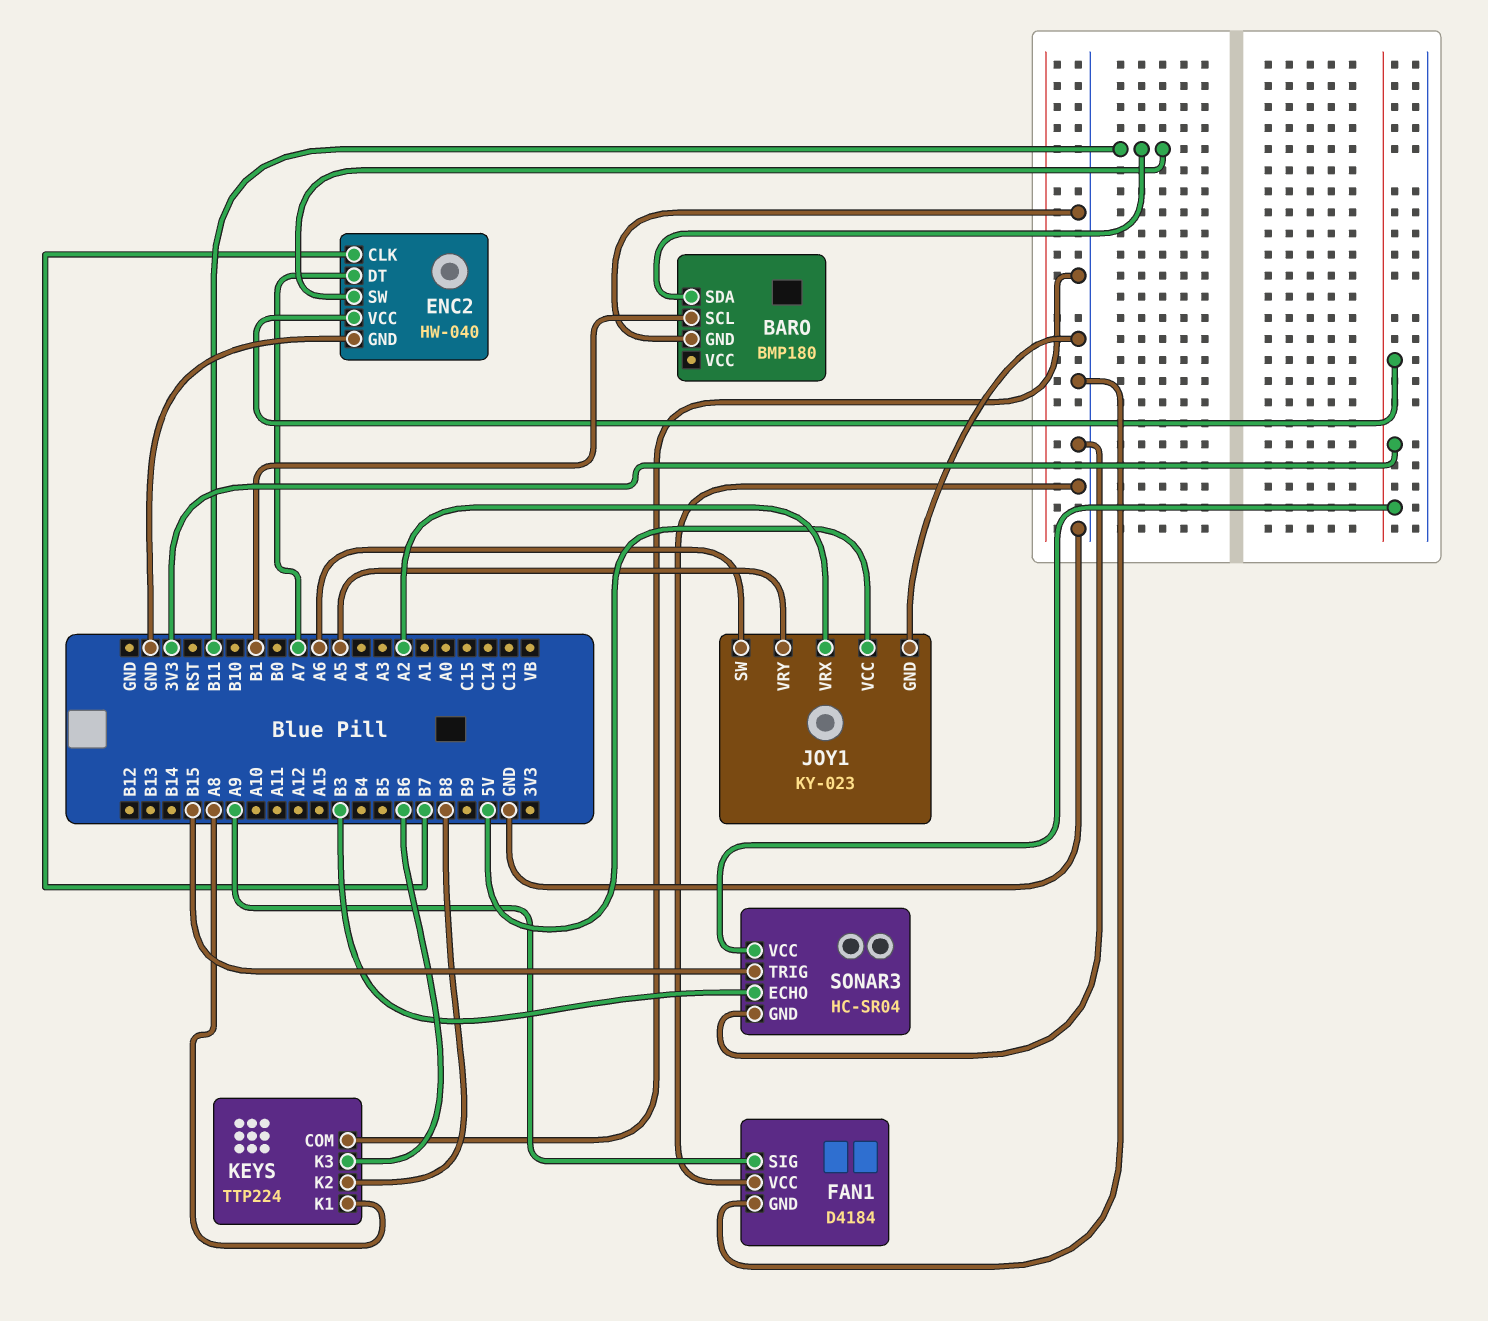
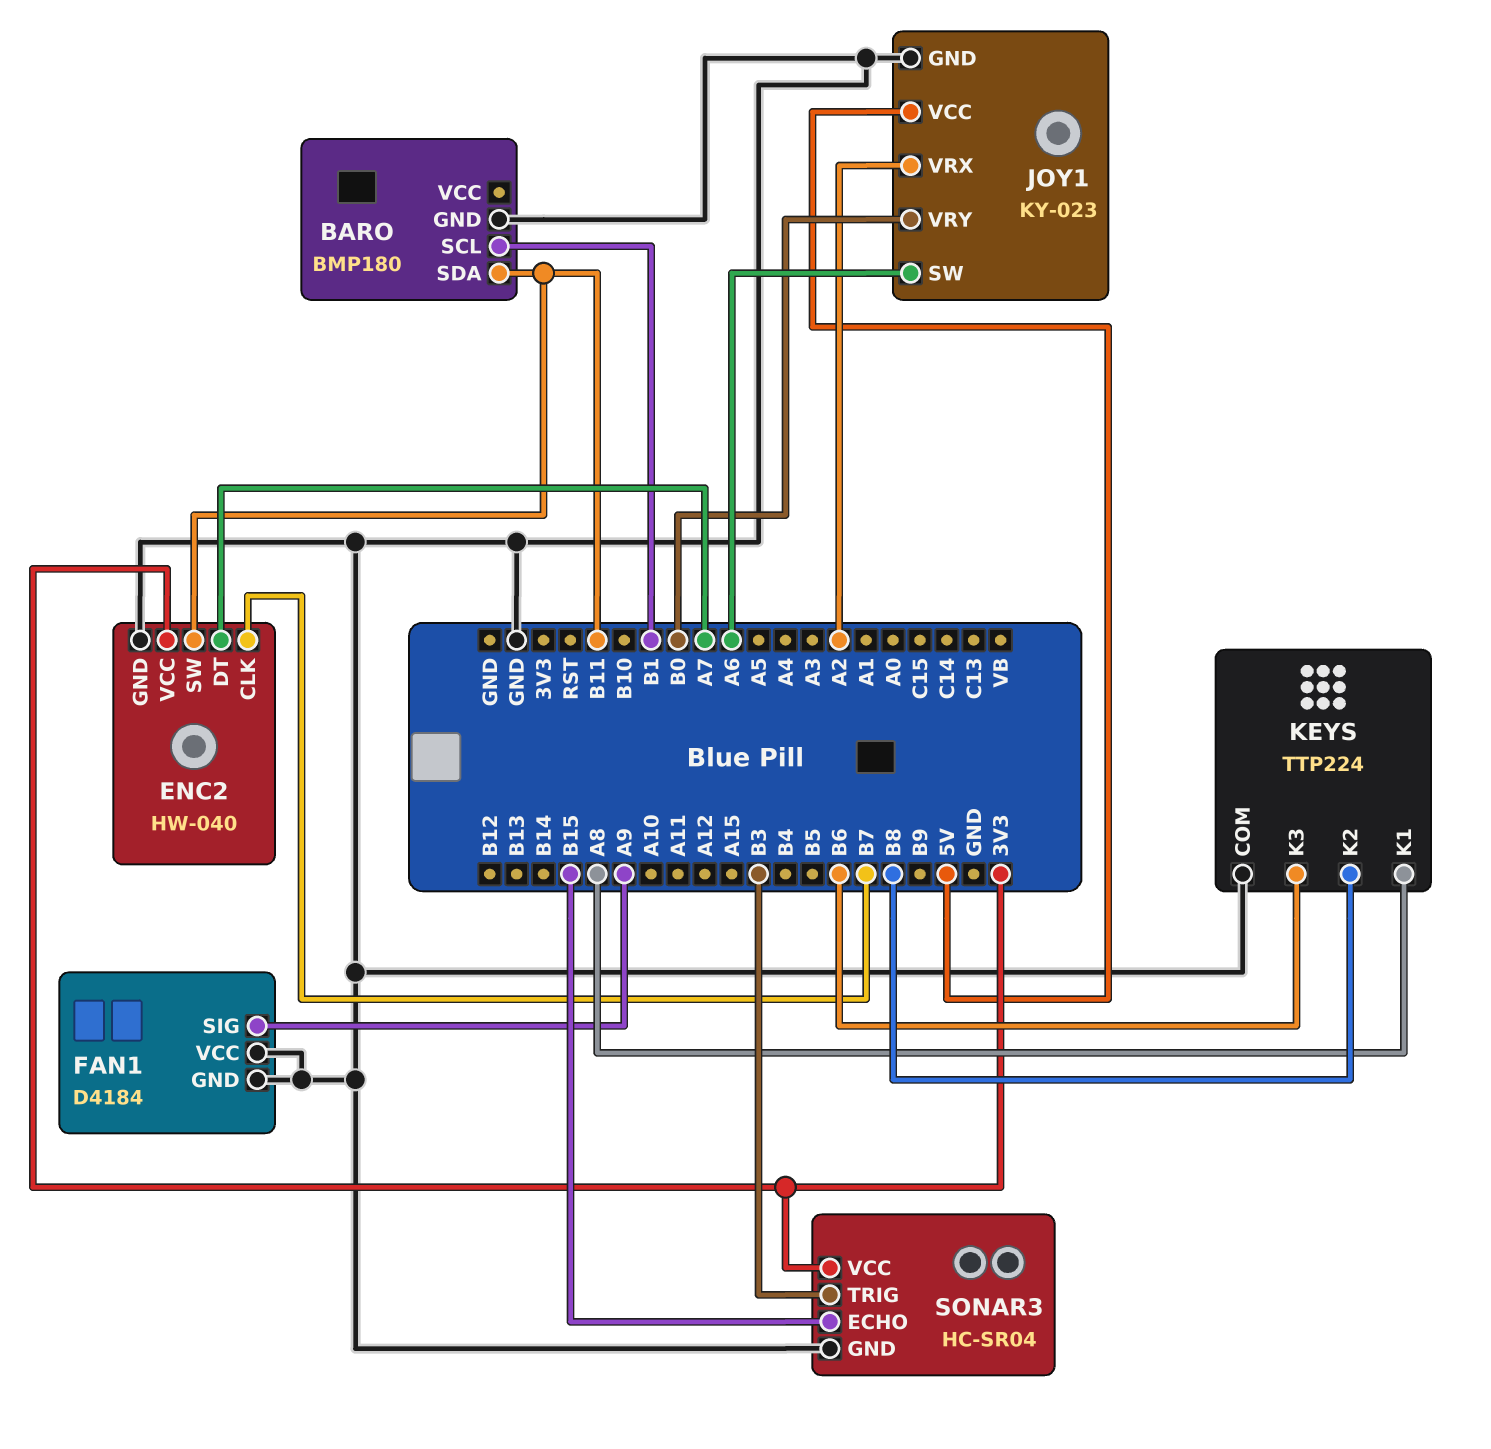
JOY1 pin VRY: A5 -> B0
SONAR3 pin ECHO: B3 -> B15
SONAR3 pin TRIG: B15 -> B3

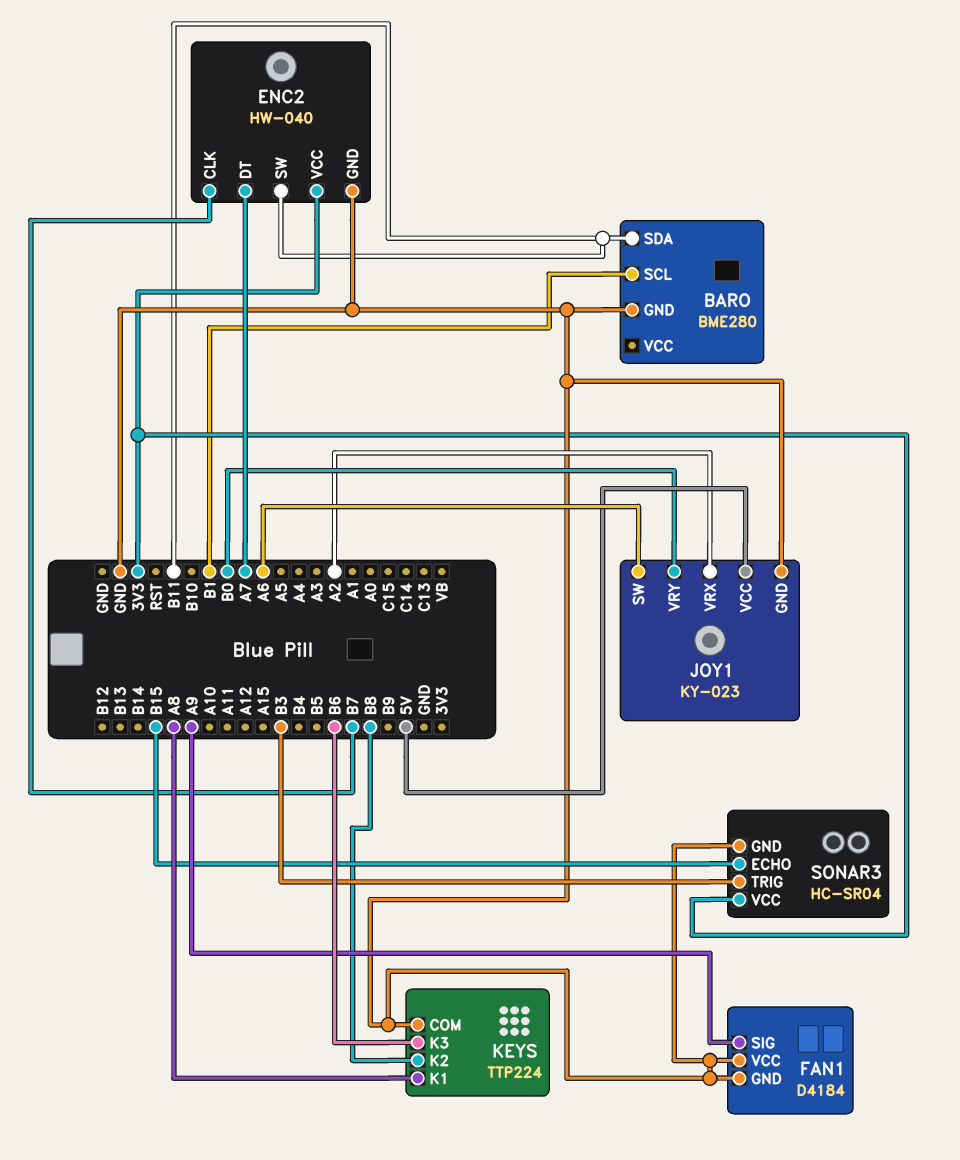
BARO: BMP180 -> BME280

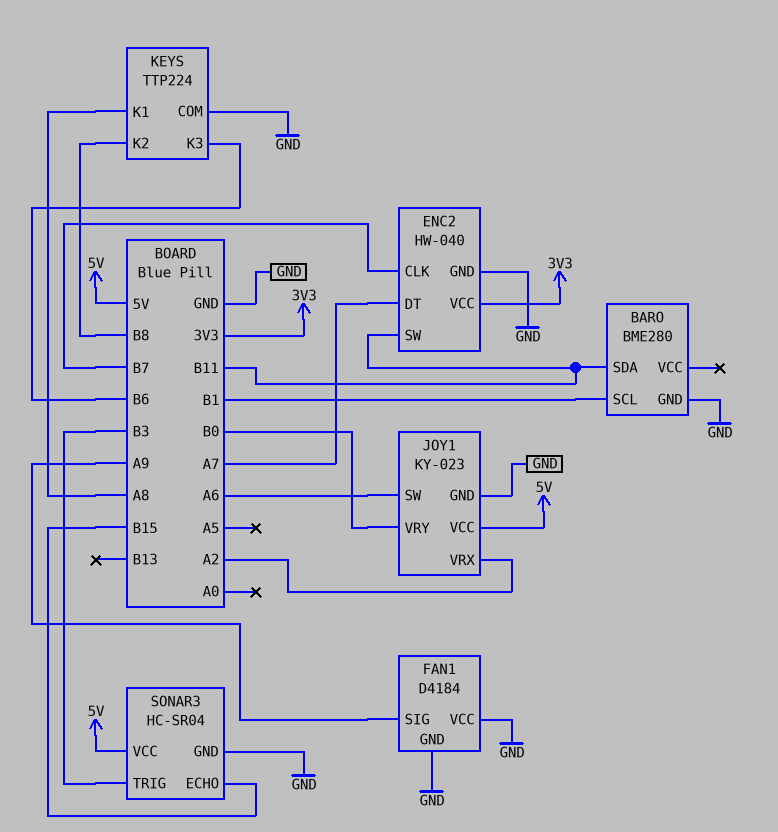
SONAR3 pin VCC: 3V3 -> 5V

